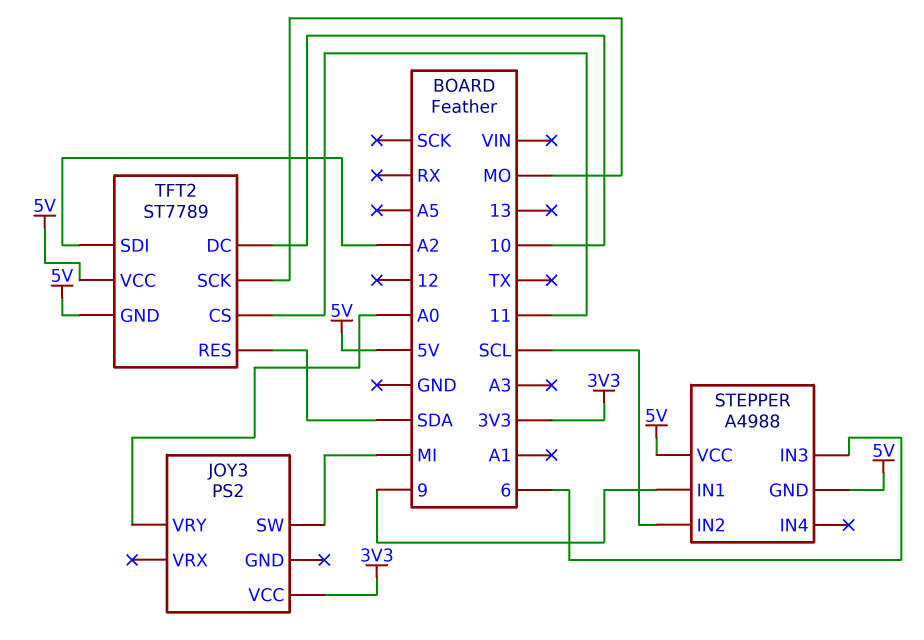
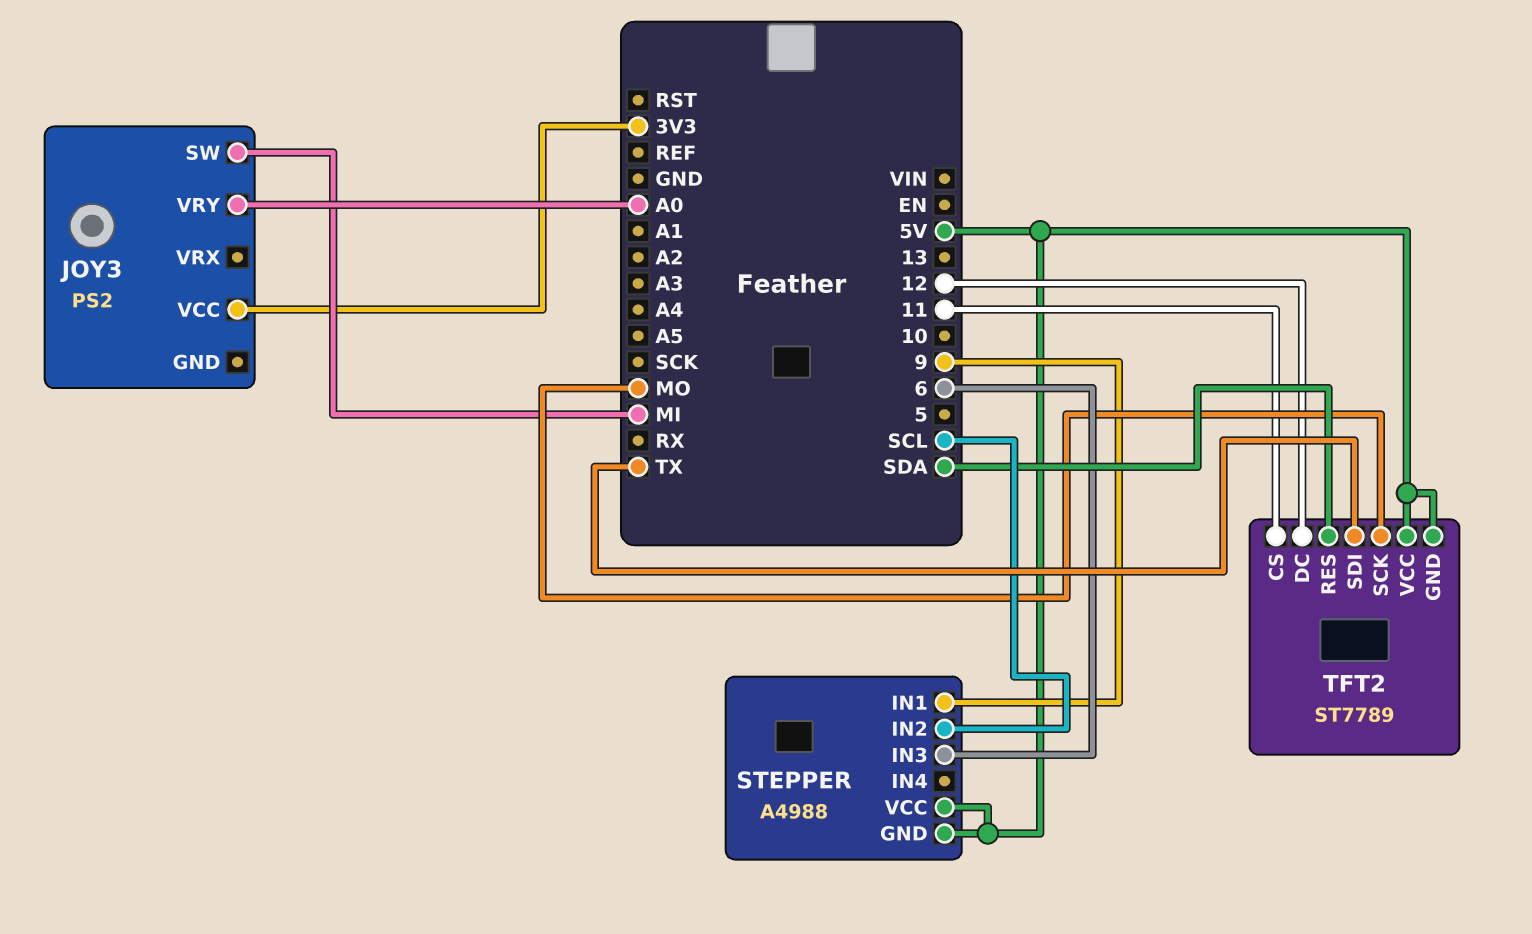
TFT2 pin DC: 10 -> 12
TFT2 pin SDI: A2 -> TX

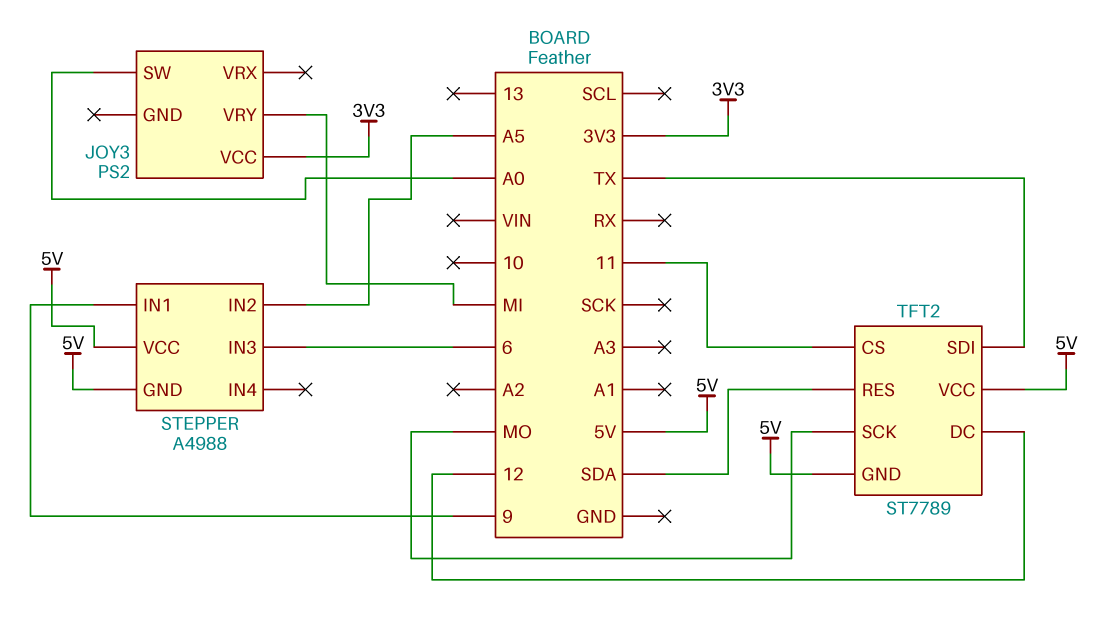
JOY3 pin SW: MI -> A0
JOY3 pin VRY: A0 -> MI
STEPPER pin IN2: SCL -> A5

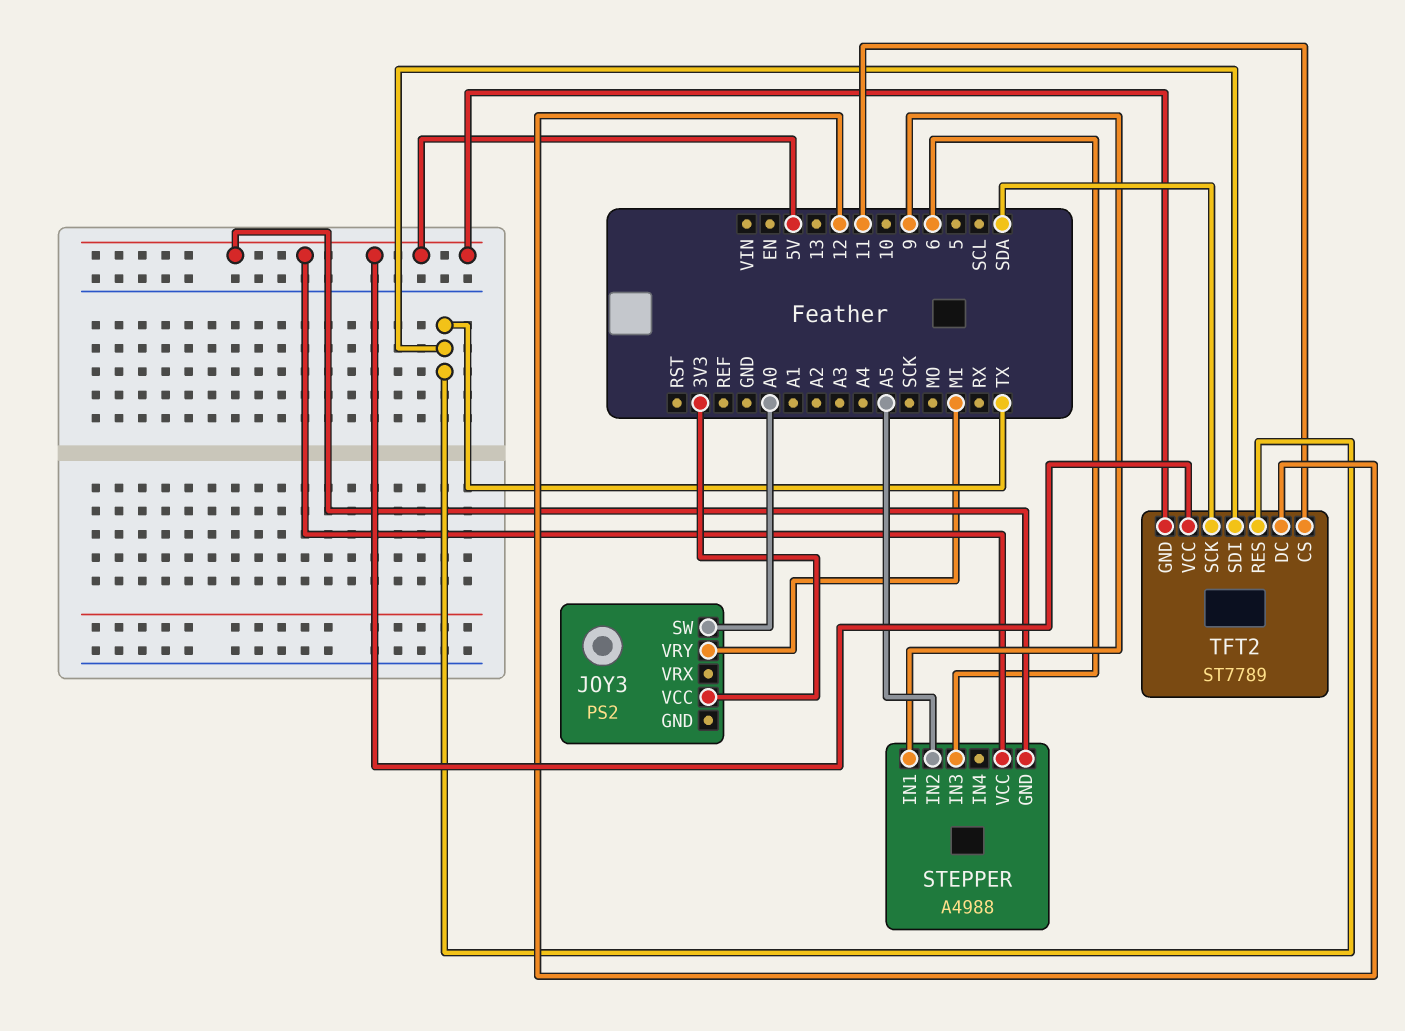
TFT2 pin RES: SDA -> TX
TFT2 pin SCK: MO -> SDA

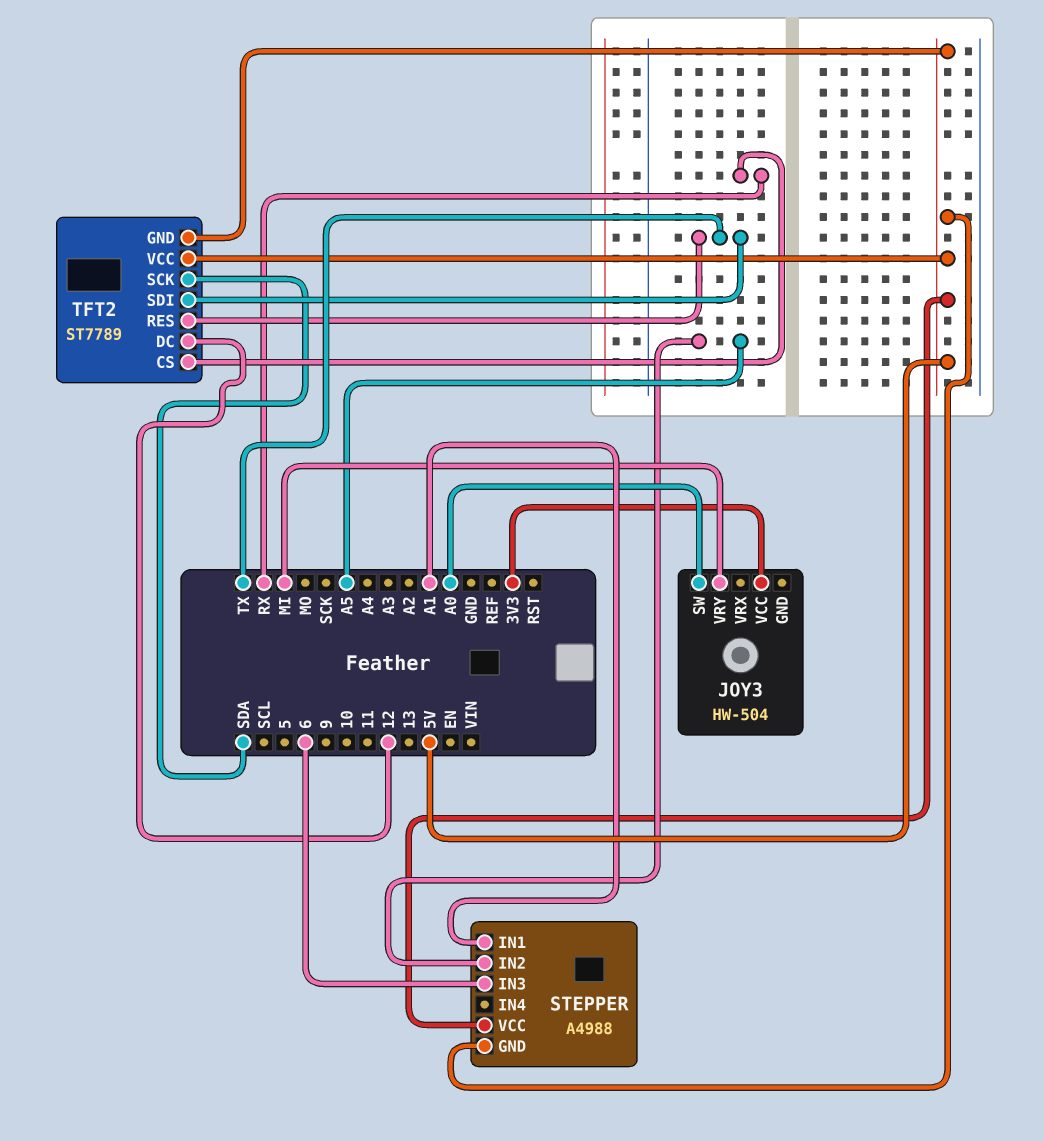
JOY3: PS2 -> HW-504
STEPPER pin IN1: 9 -> A1
TFT2 pin CS: 11 -> RX

